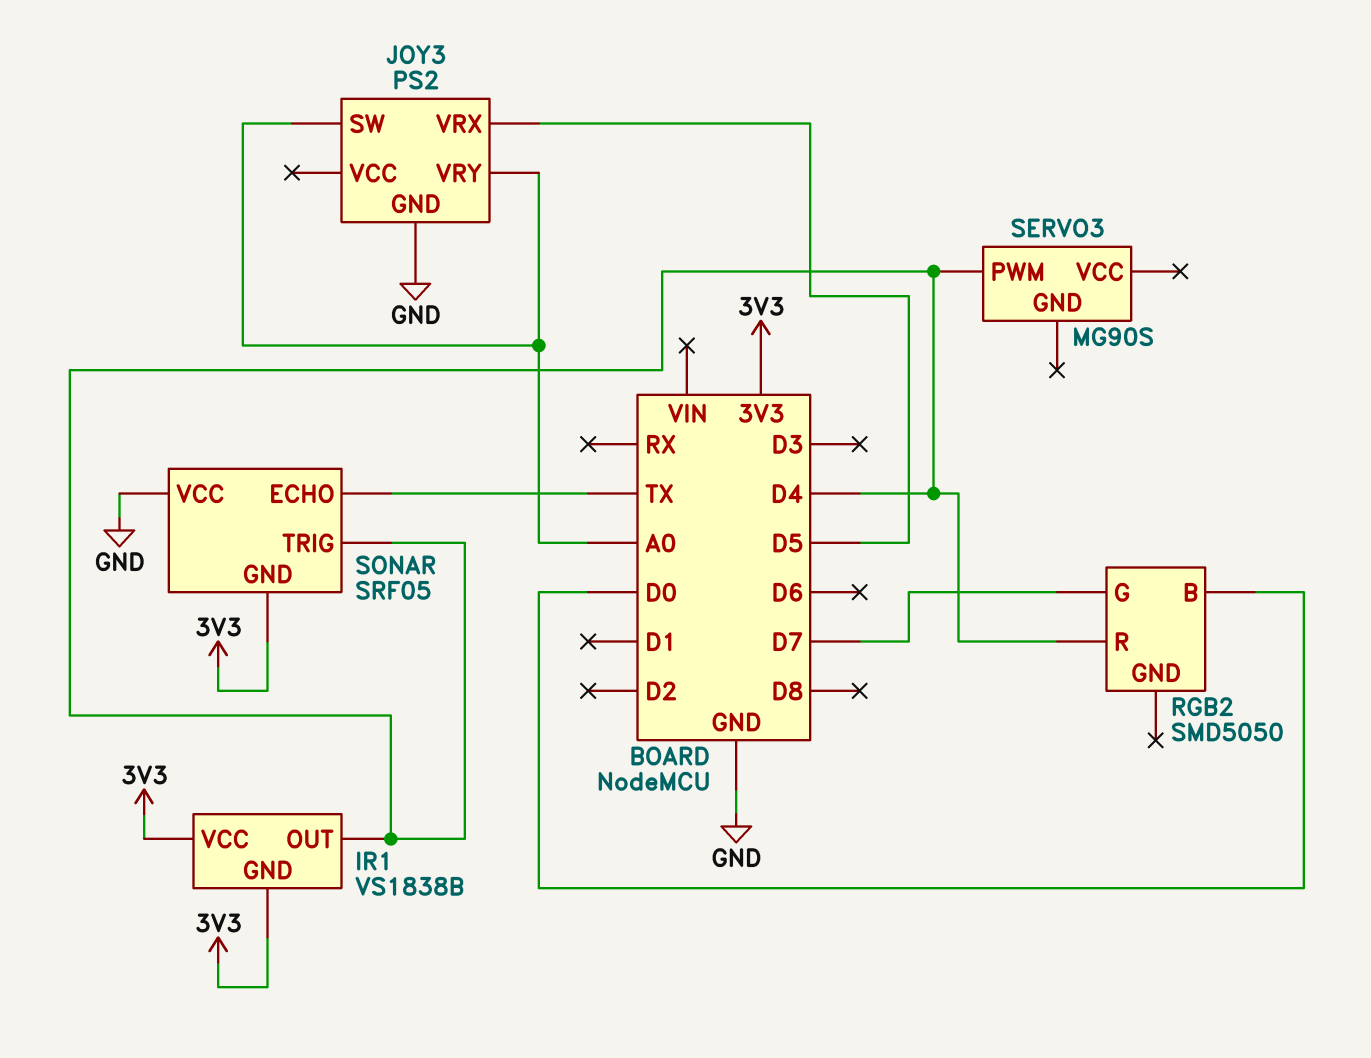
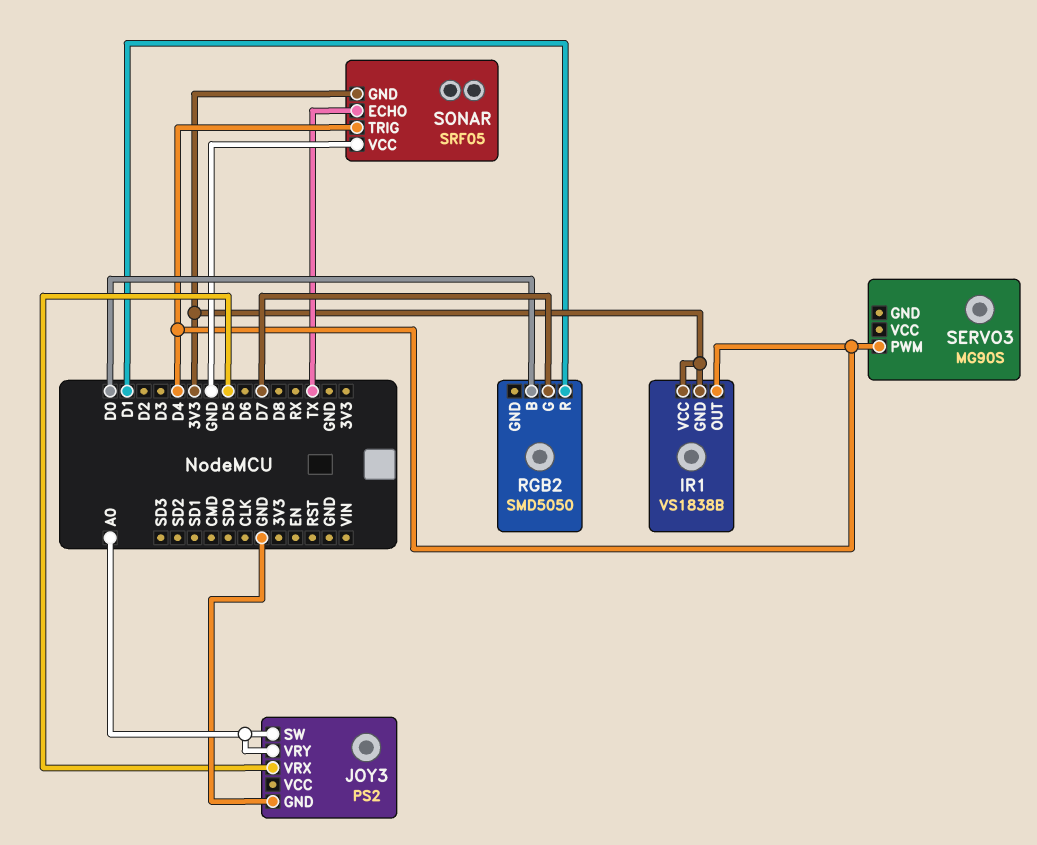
RGB2 pin R: D4 -> D1

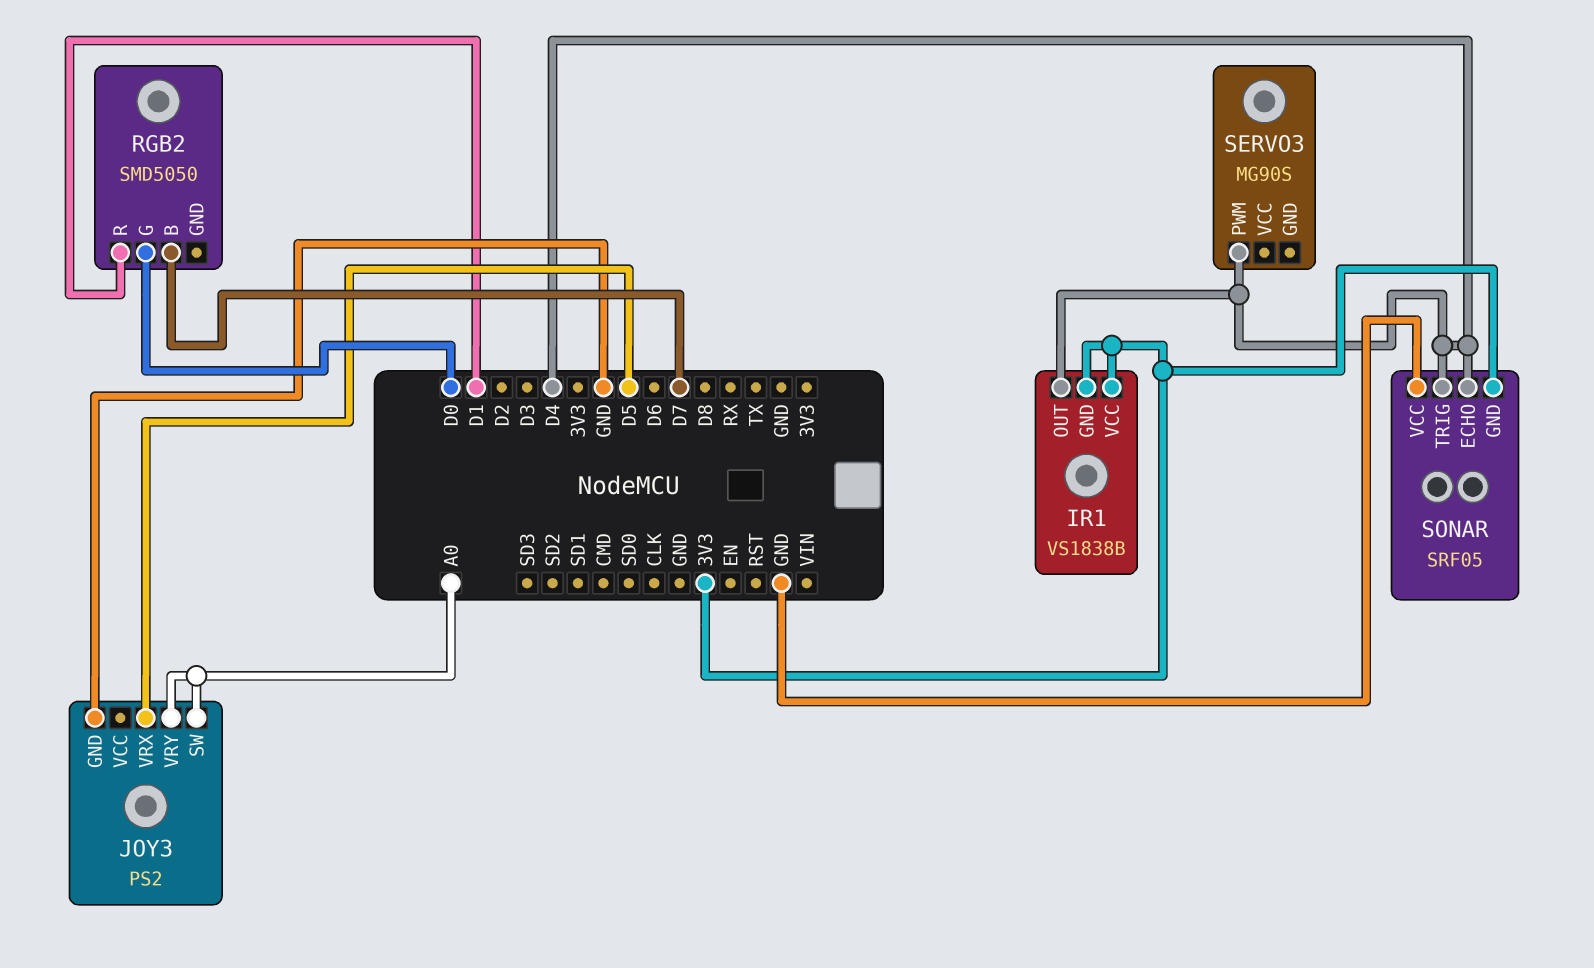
RGB2 pin B: D0 -> D7
RGB2 pin G: D7 -> D0
SONAR pin ECHO: TX -> D4

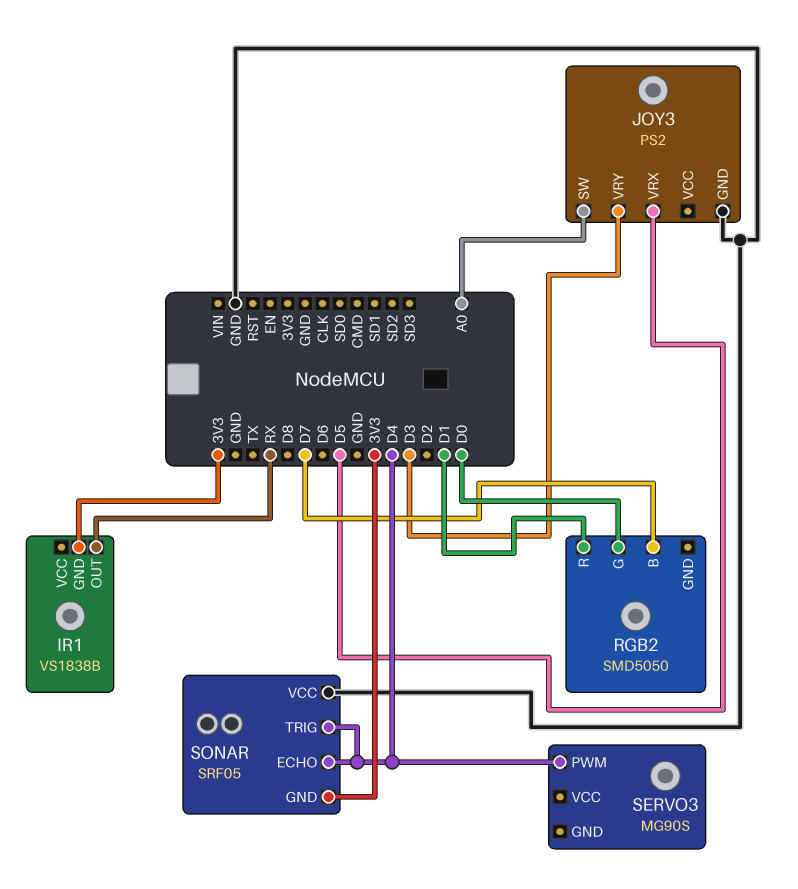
IR1 pin OUT: D4 -> RX
IR1 pin VCC: 3V3 -> none
JOY3 pin VRY: A0 -> D3

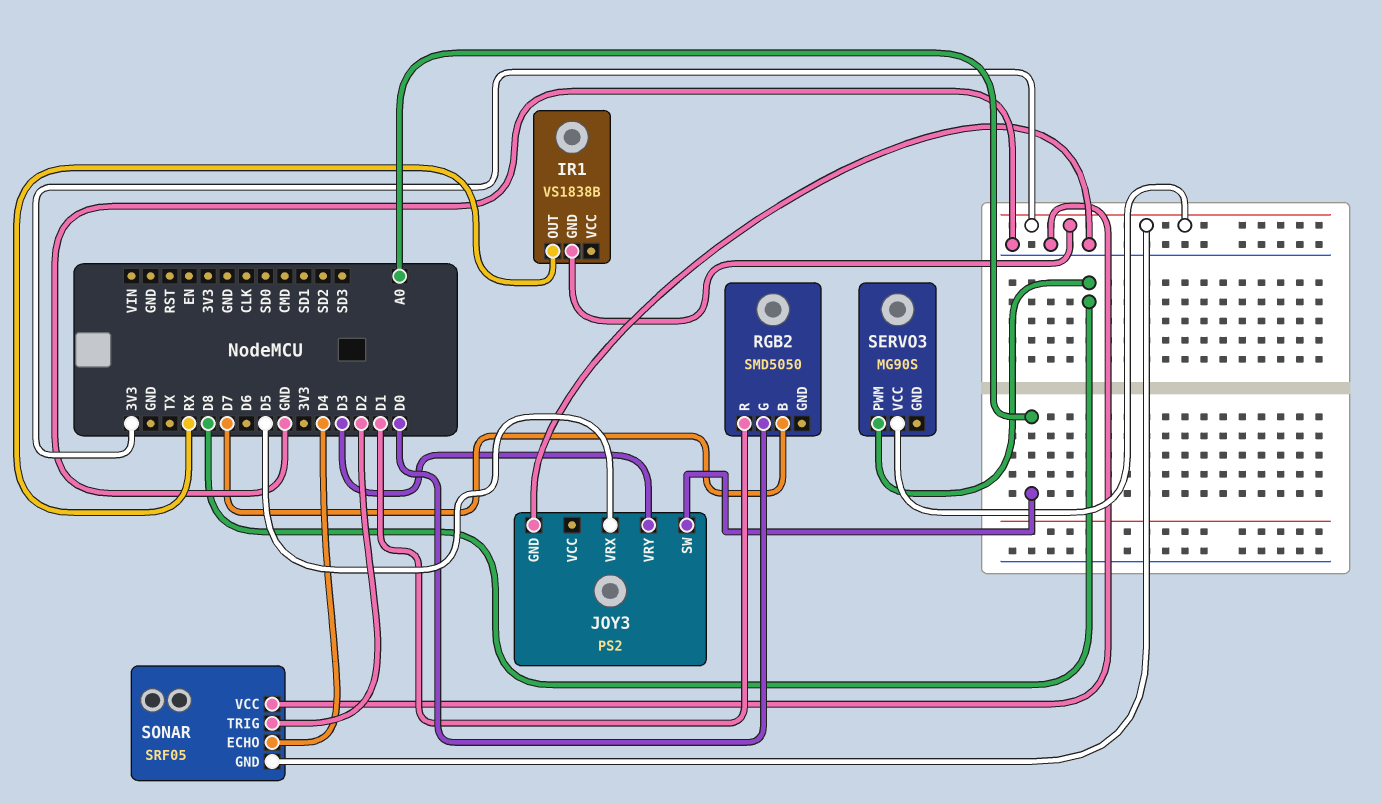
SERVO3 pin PWM: D4 -> D8
SERVO3 pin VCC: none -> 3V3
SONAR pin TRIG: D4 -> D2

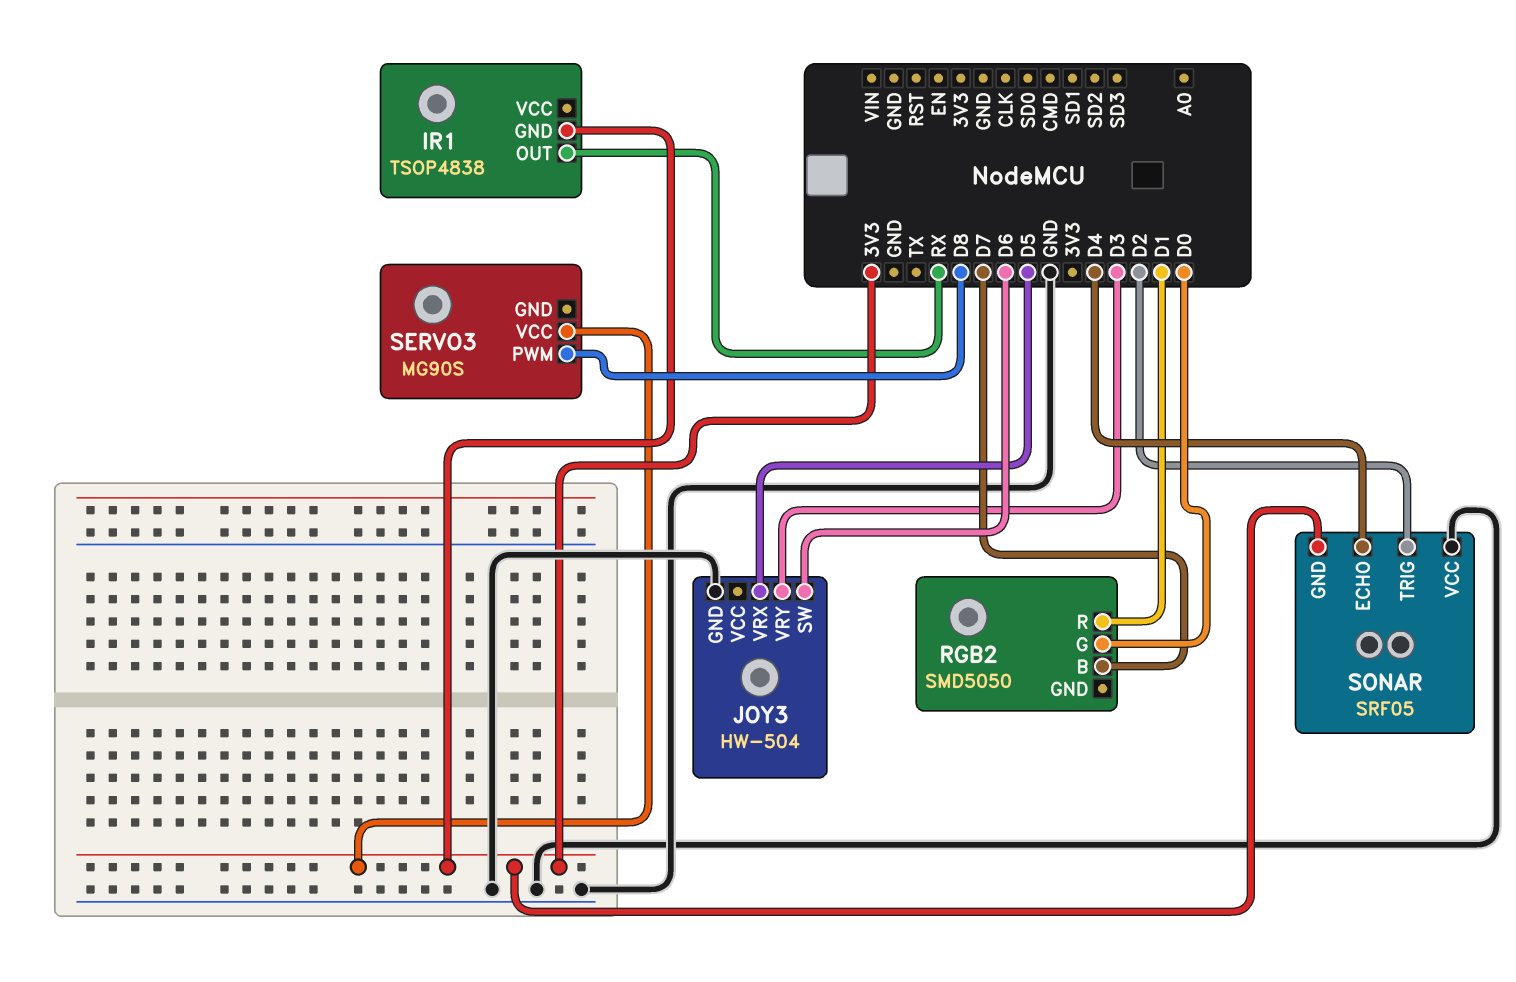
IR1: VS1838B -> TSOP4838
JOY3: PS2 -> HW-504
JOY3 pin SW: A0 -> D6

